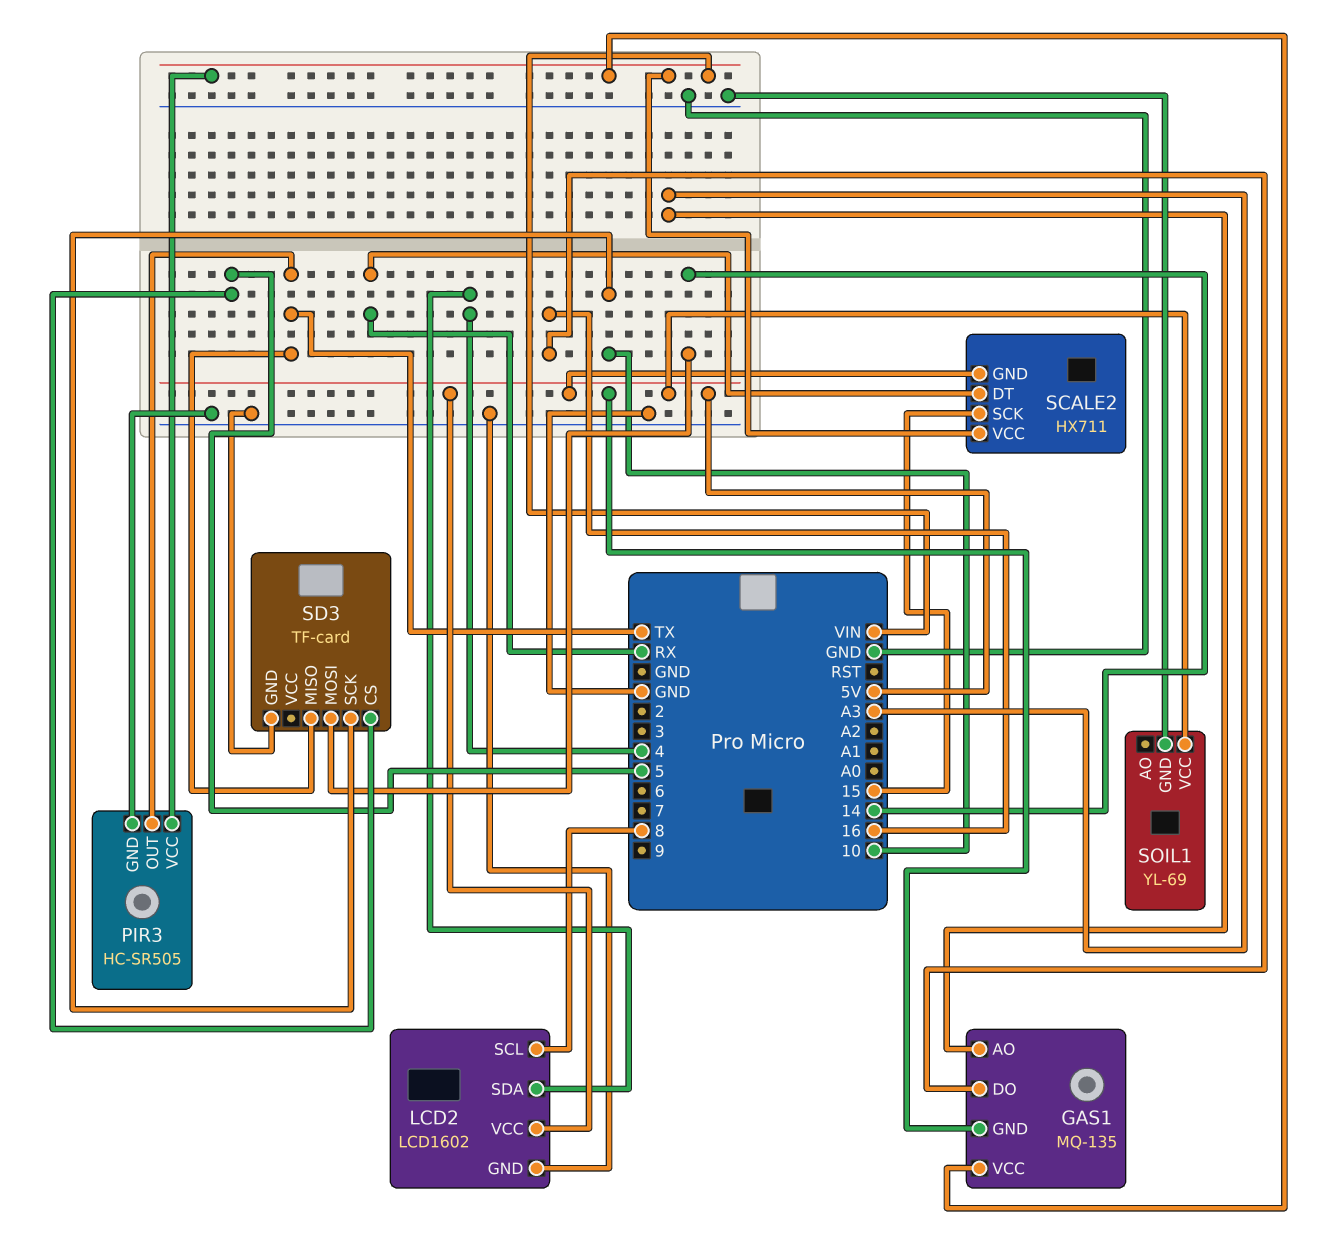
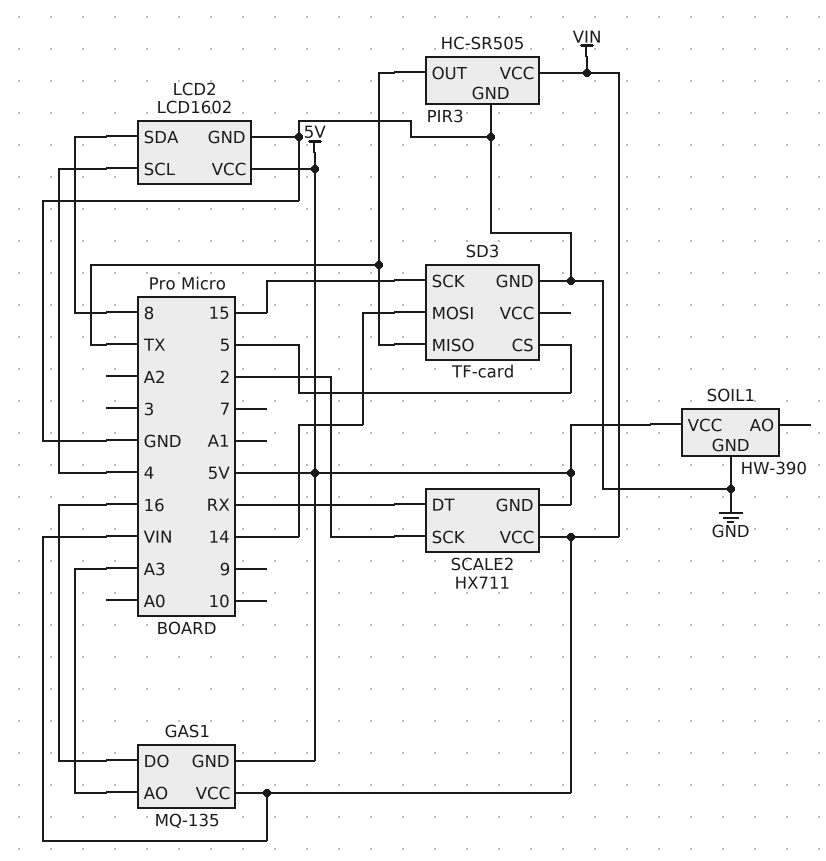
LCD2 pin SCL: 8 -> 4
LCD2 pin SDA: 4 -> 8
SCALE2 pin SCK: 15 -> 2
SD3 pin SCK: 10 -> 15
SOIL1: YL-69 -> HW-390

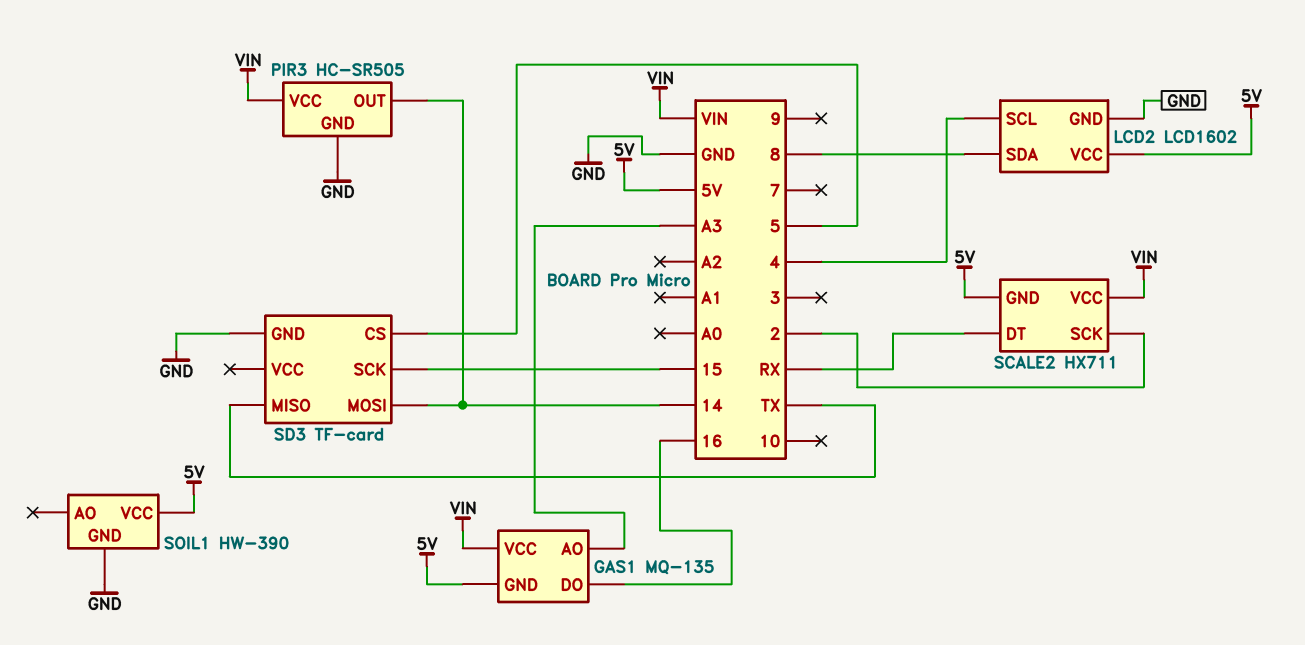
PIR3 pin OUT: TX -> 14

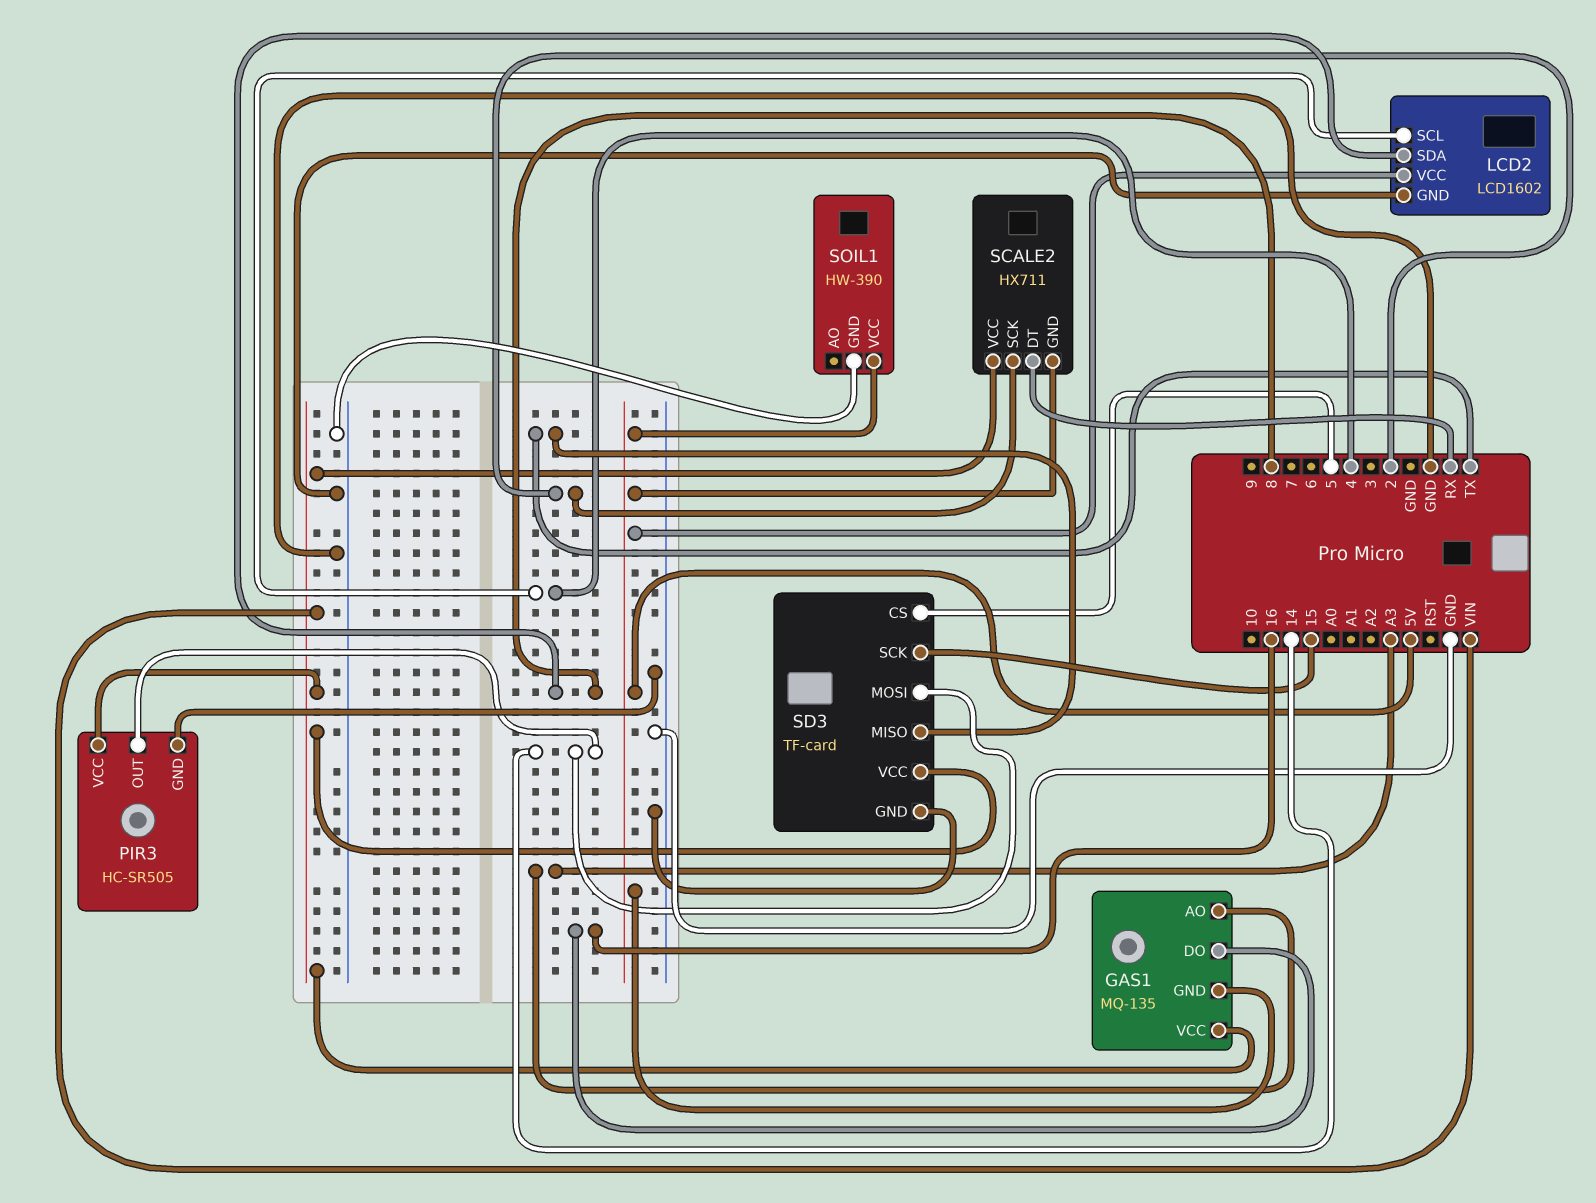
SD3 pin VCC: none -> VIN

